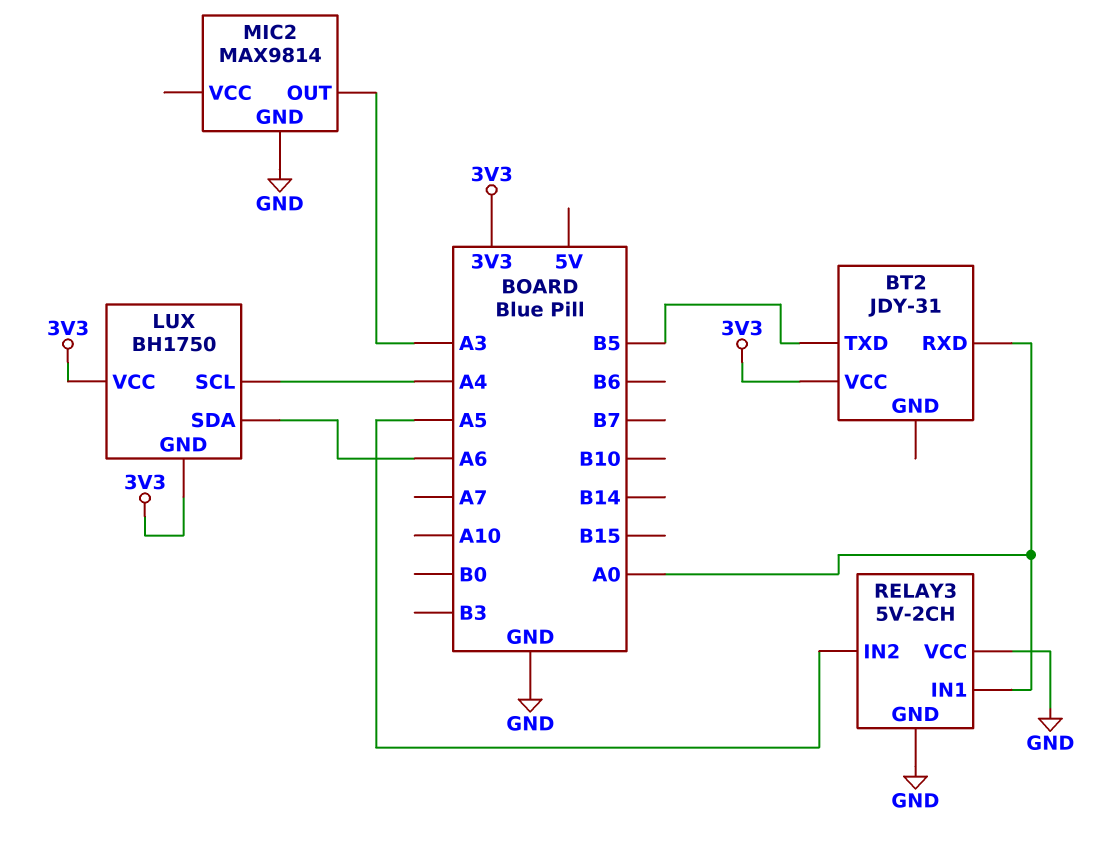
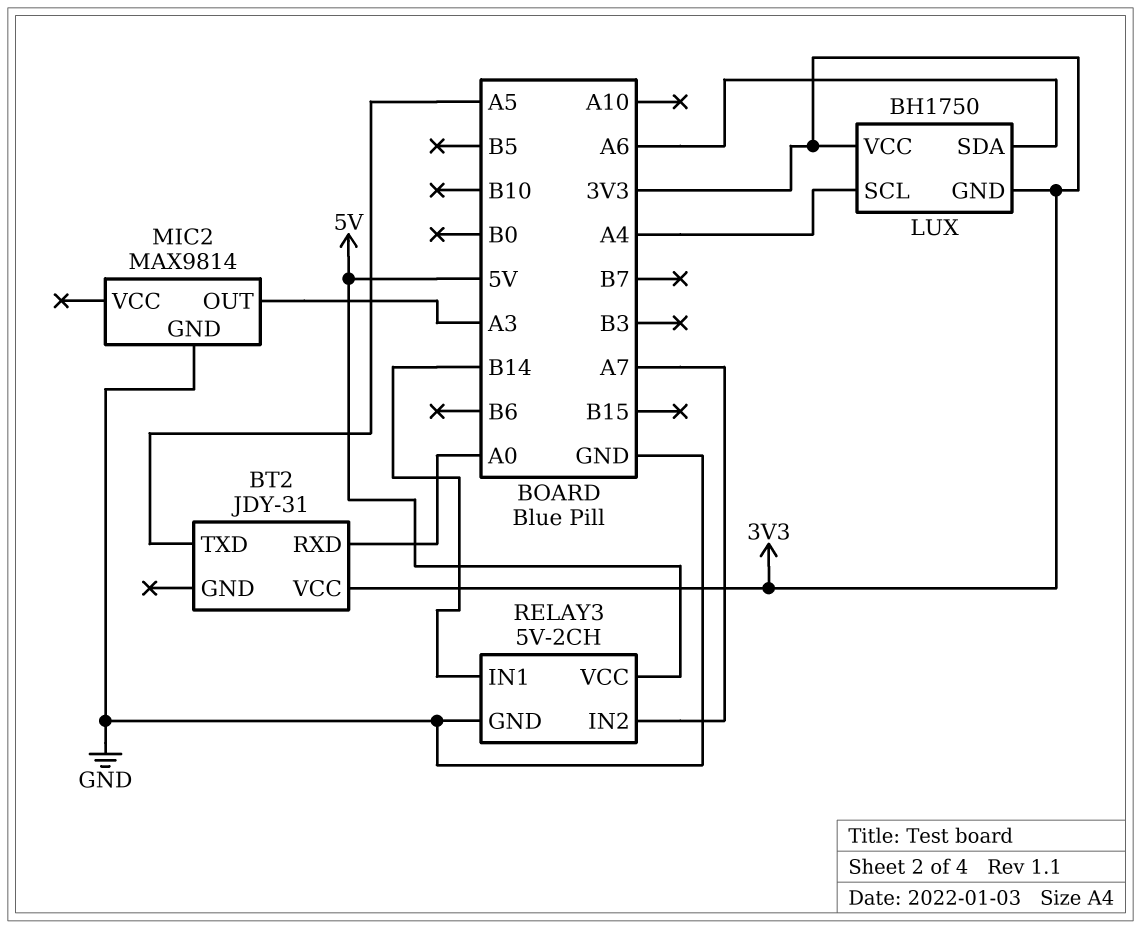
BT2 pin TXD: B5 -> A5
RELAY3 pin IN1: A0 -> B14
RELAY3 pin IN2: A5 -> A7
RELAY3 pin VCC: GND -> 5V

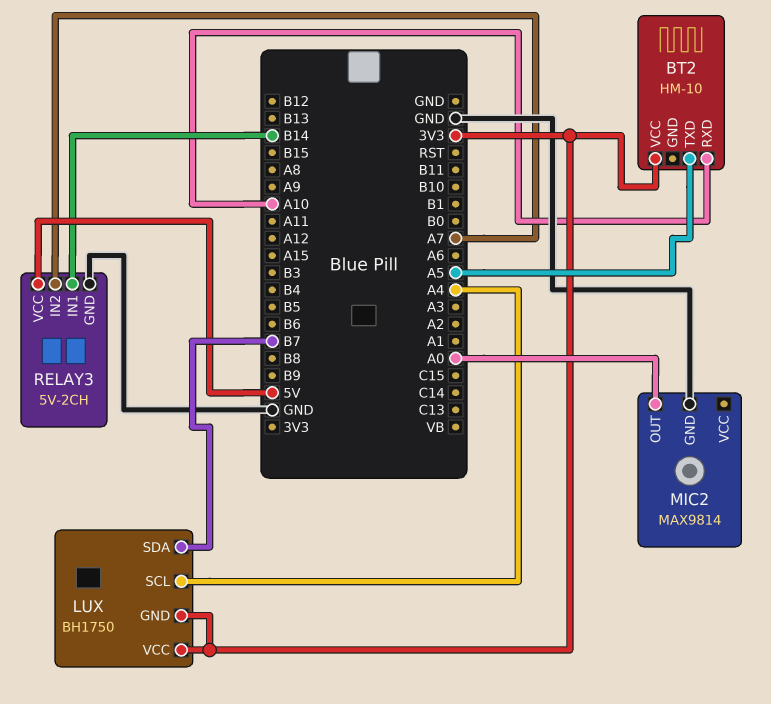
BT2: JDY-31 -> HM-10
BT2 pin RXD: A0 -> A10
LUX pin SDA: A6 -> B7
MIC2 pin OUT: A3 -> A0

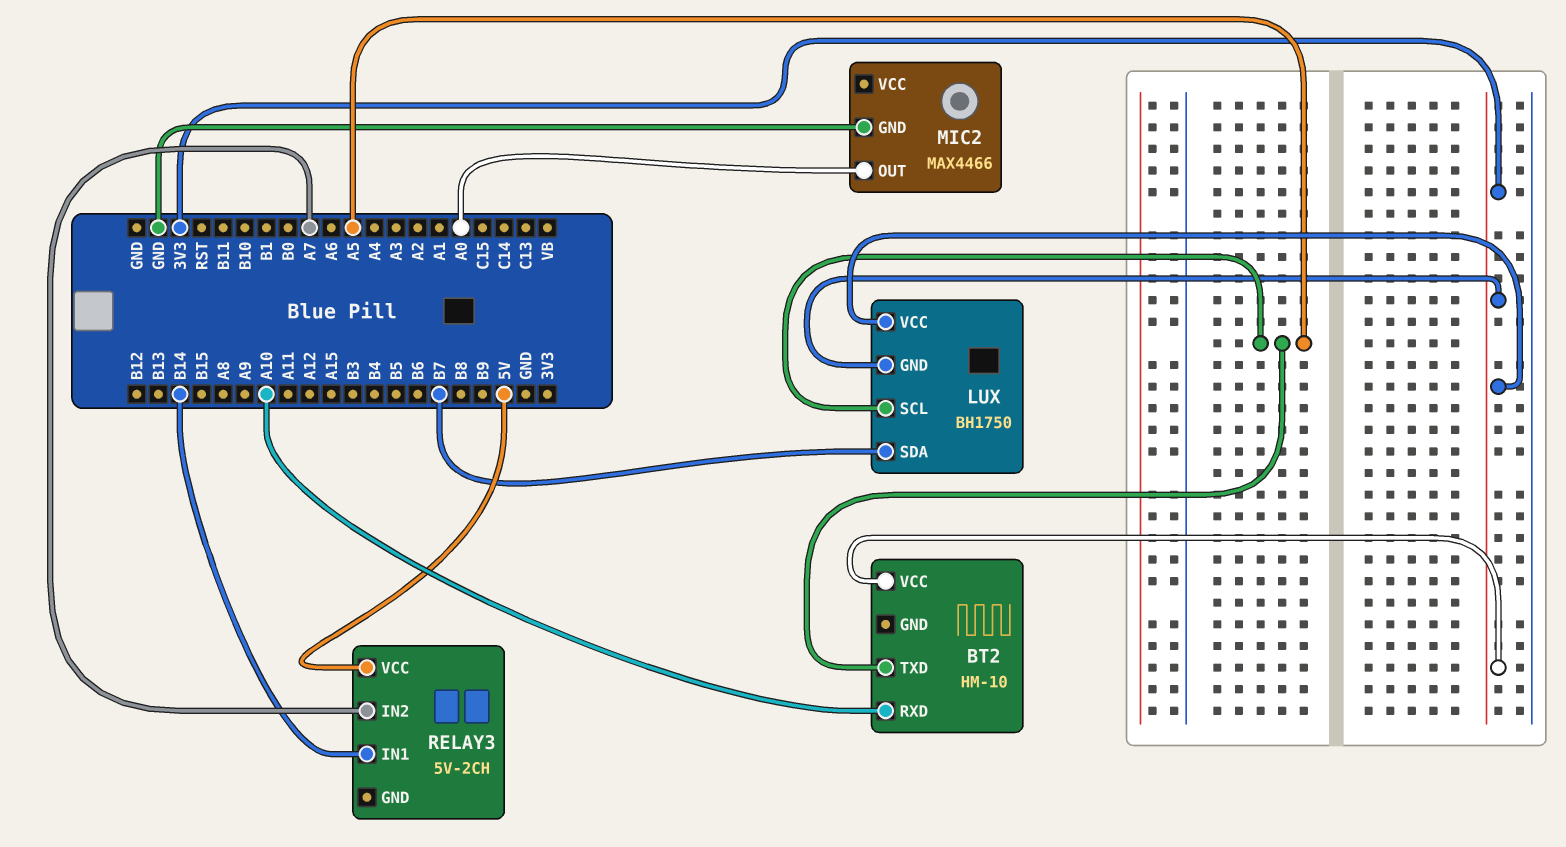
LUX pin SCL: A4 -> A5
MIC2: MAX9814 -> MAX4466
RELAY3 pin GND: GND -> none

